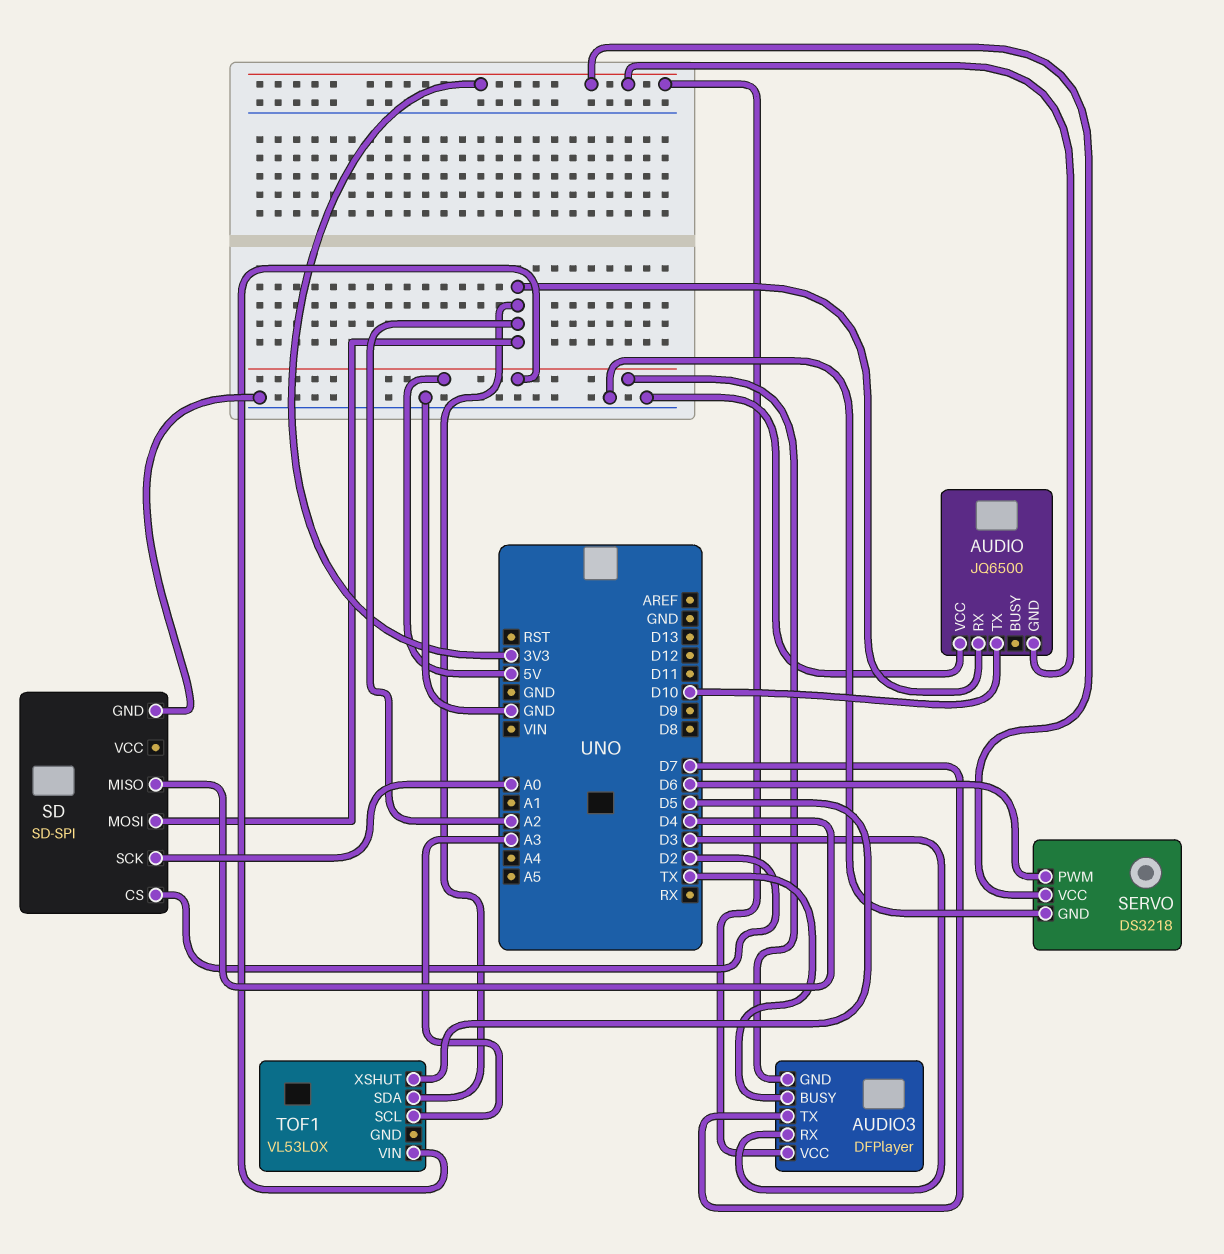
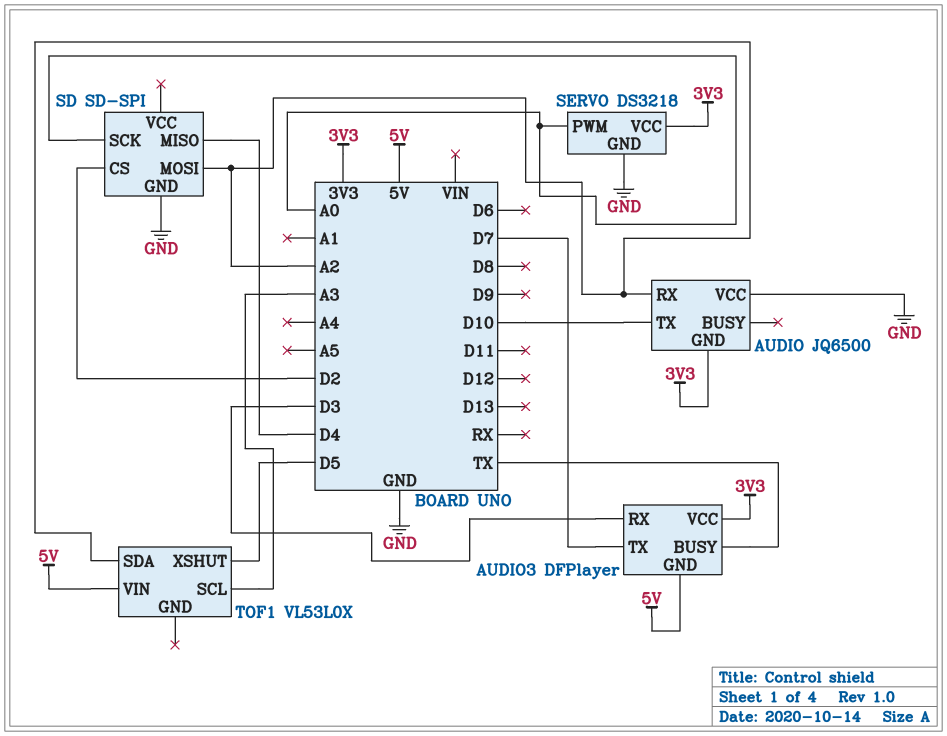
SERVO pin PWM: D6 -> A0

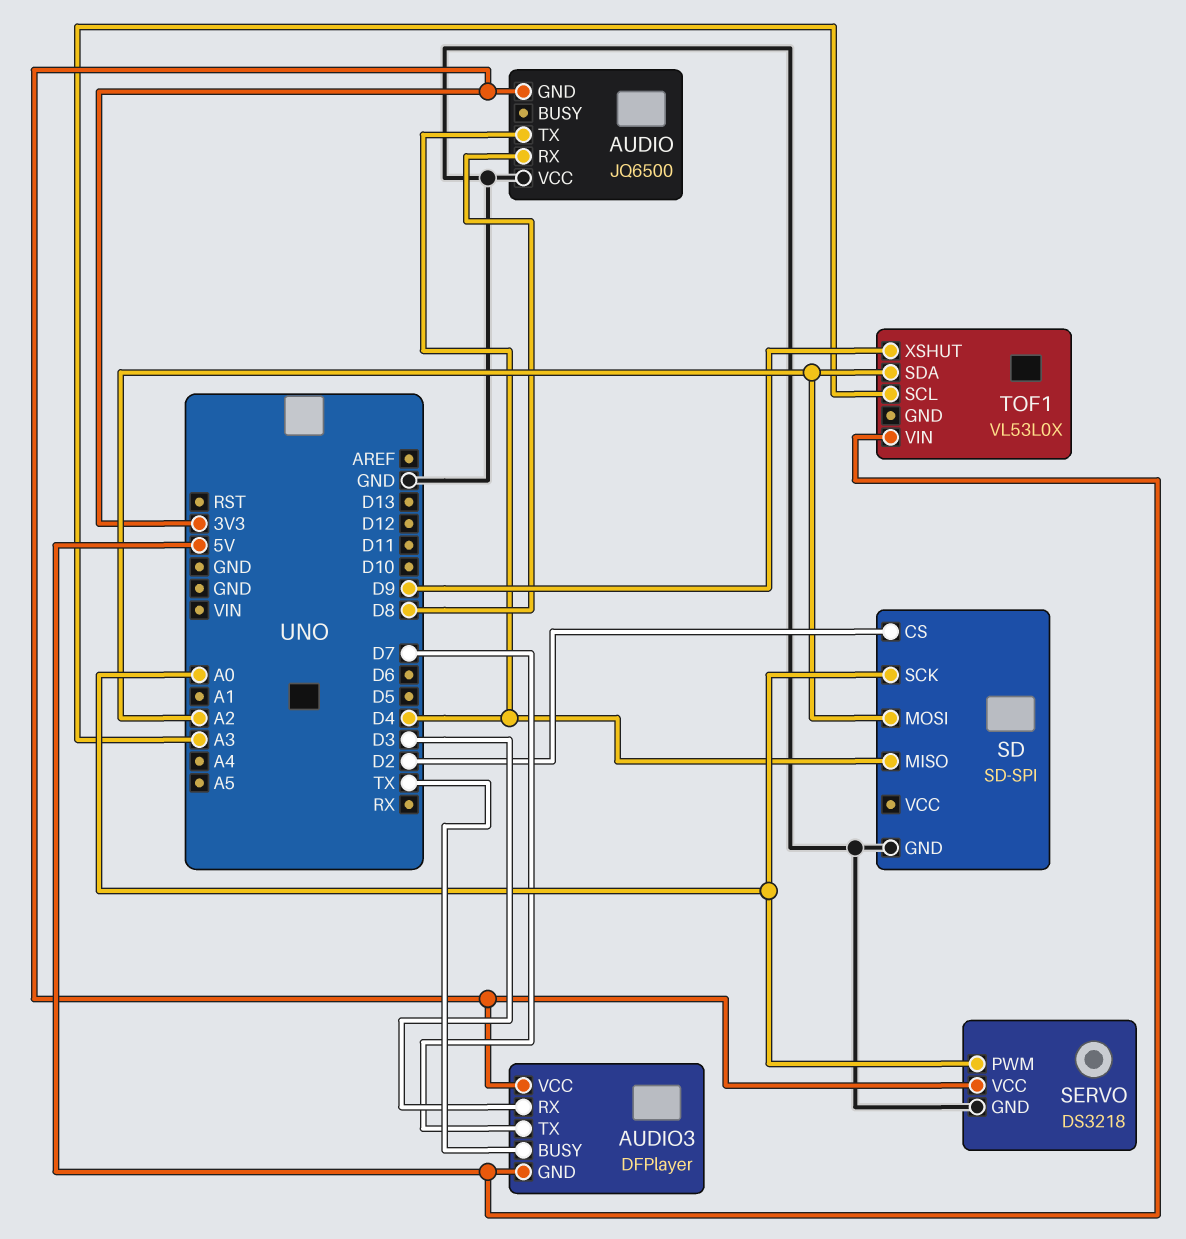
AUDIO pin RX: A2 -> D8
AUDIO pin TX: D10 -> D4
TOF1 pin XSHUT: D5 -> D9

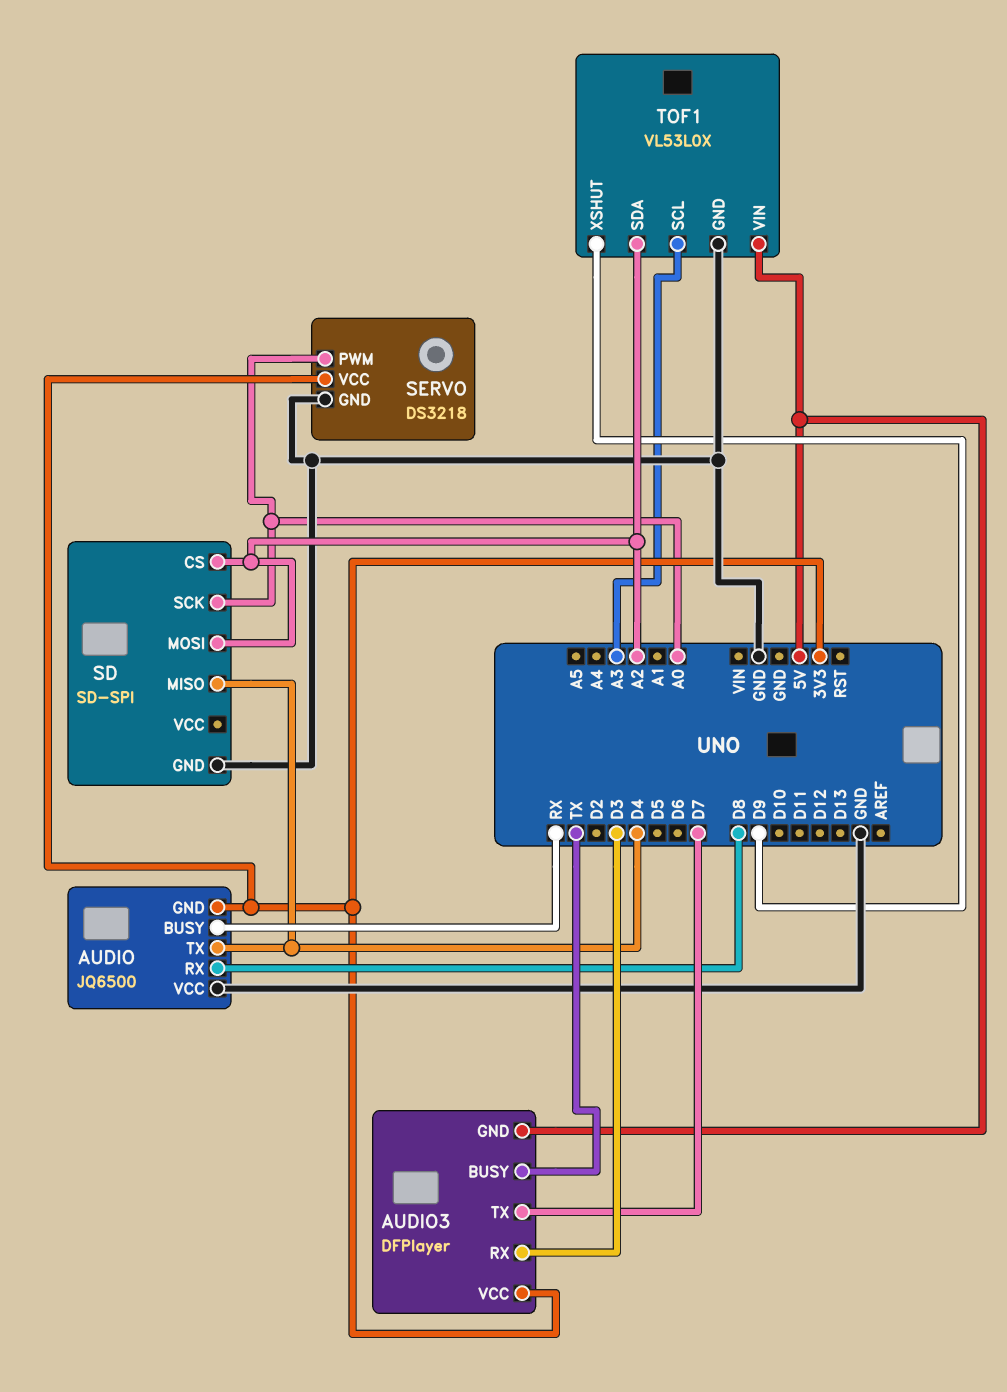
AUDIO pin BUSY: none -> RX
SD pin CS: D2 -> A2
TOF1 pin GND: none -> GND

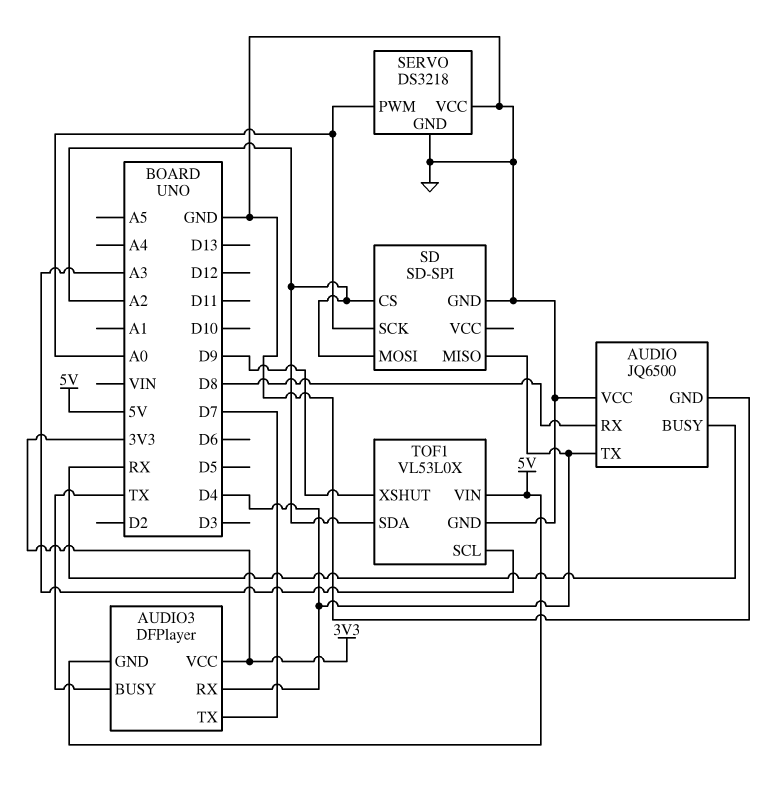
AUDIO pin GND: 3V3 -> GND
AUDIO3 pin RX: D3 -> D4
SERVO pin VCC: 3V3 -> GND

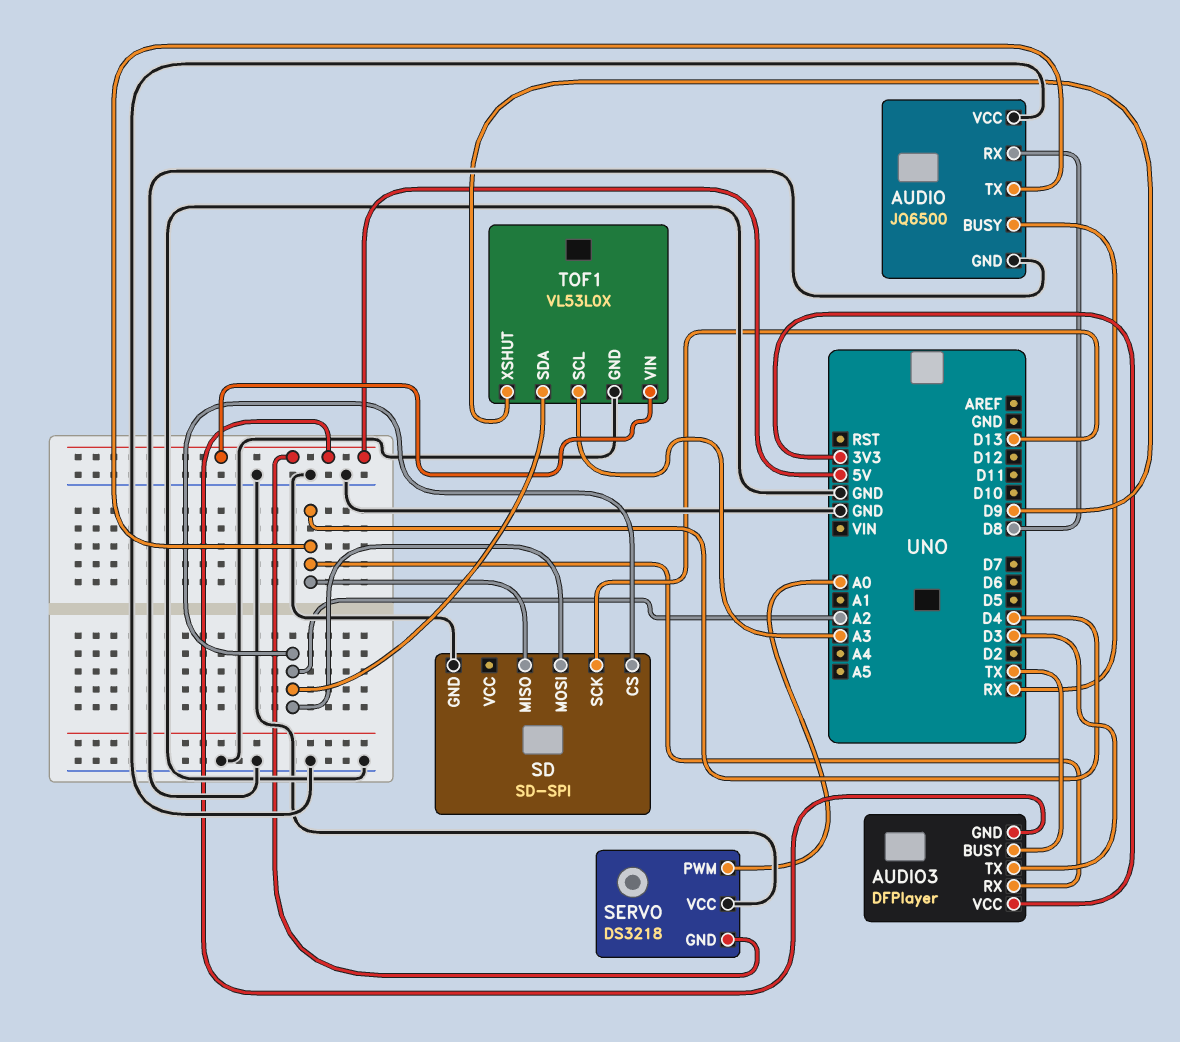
AUDIO3 pin TX: D7 -> D3
SD pin SCK: A0 -> D13
SERVO pin GND: GND -> 5V

